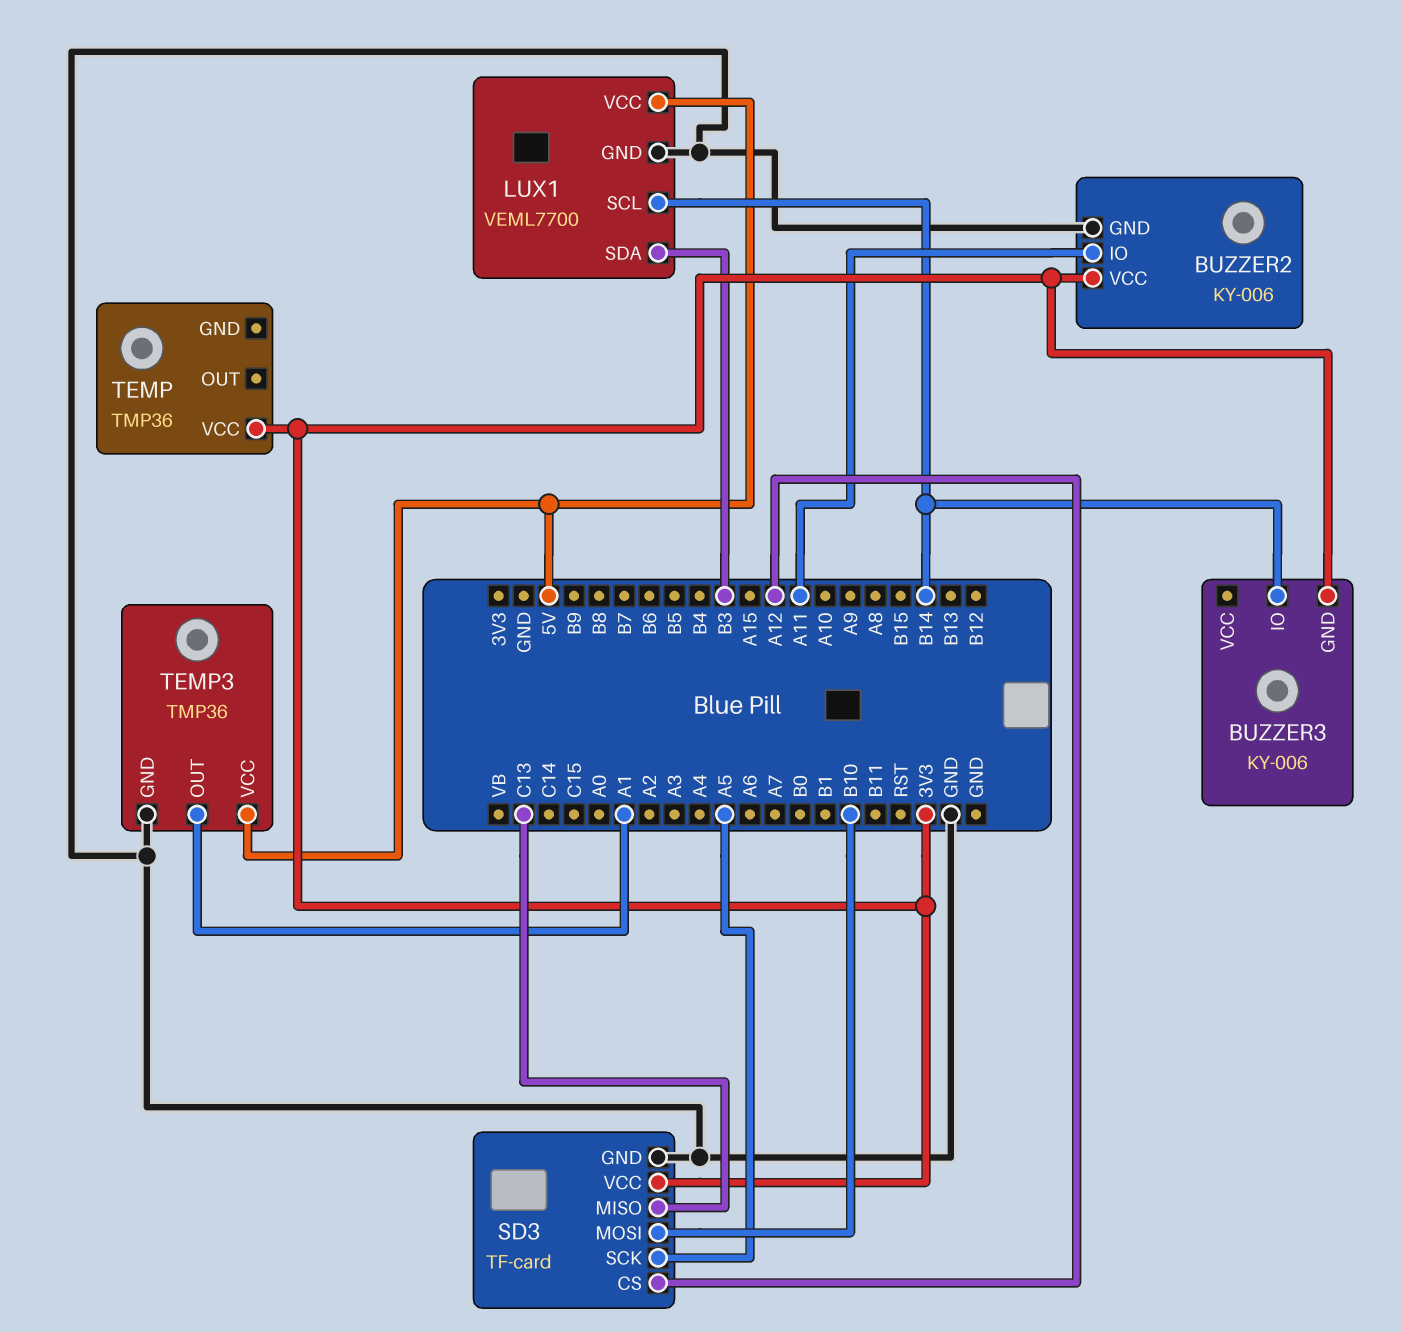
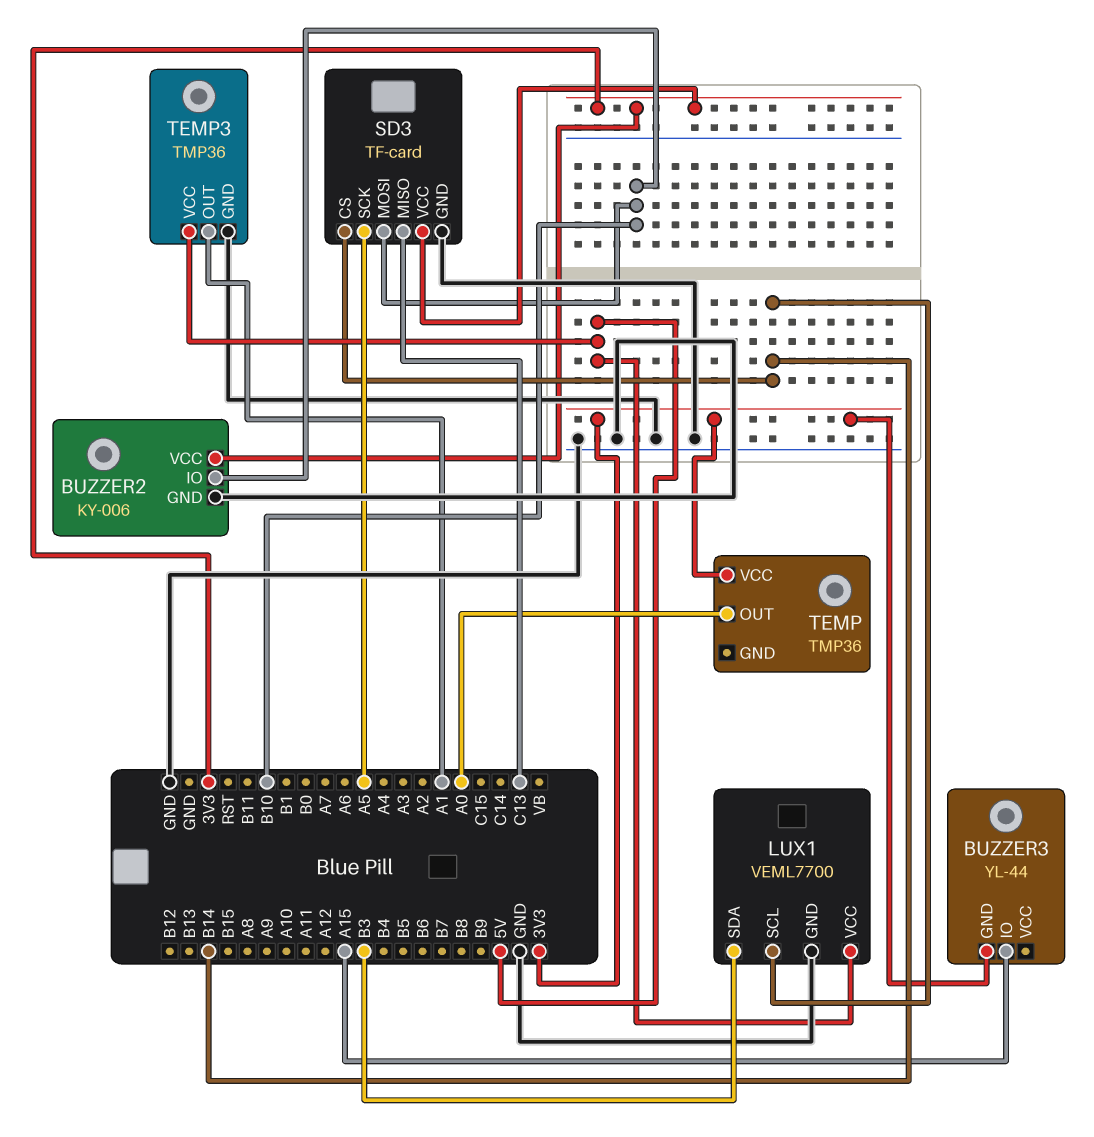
BUZZER2 pin IO: A11 -> B10
BUZZER3: KY-006 -> YL-44
BUZZER3 pin IO: B14 -> A15
SD3 pin CS: A12 -> B14
TEMP pin OUT: none -> A0

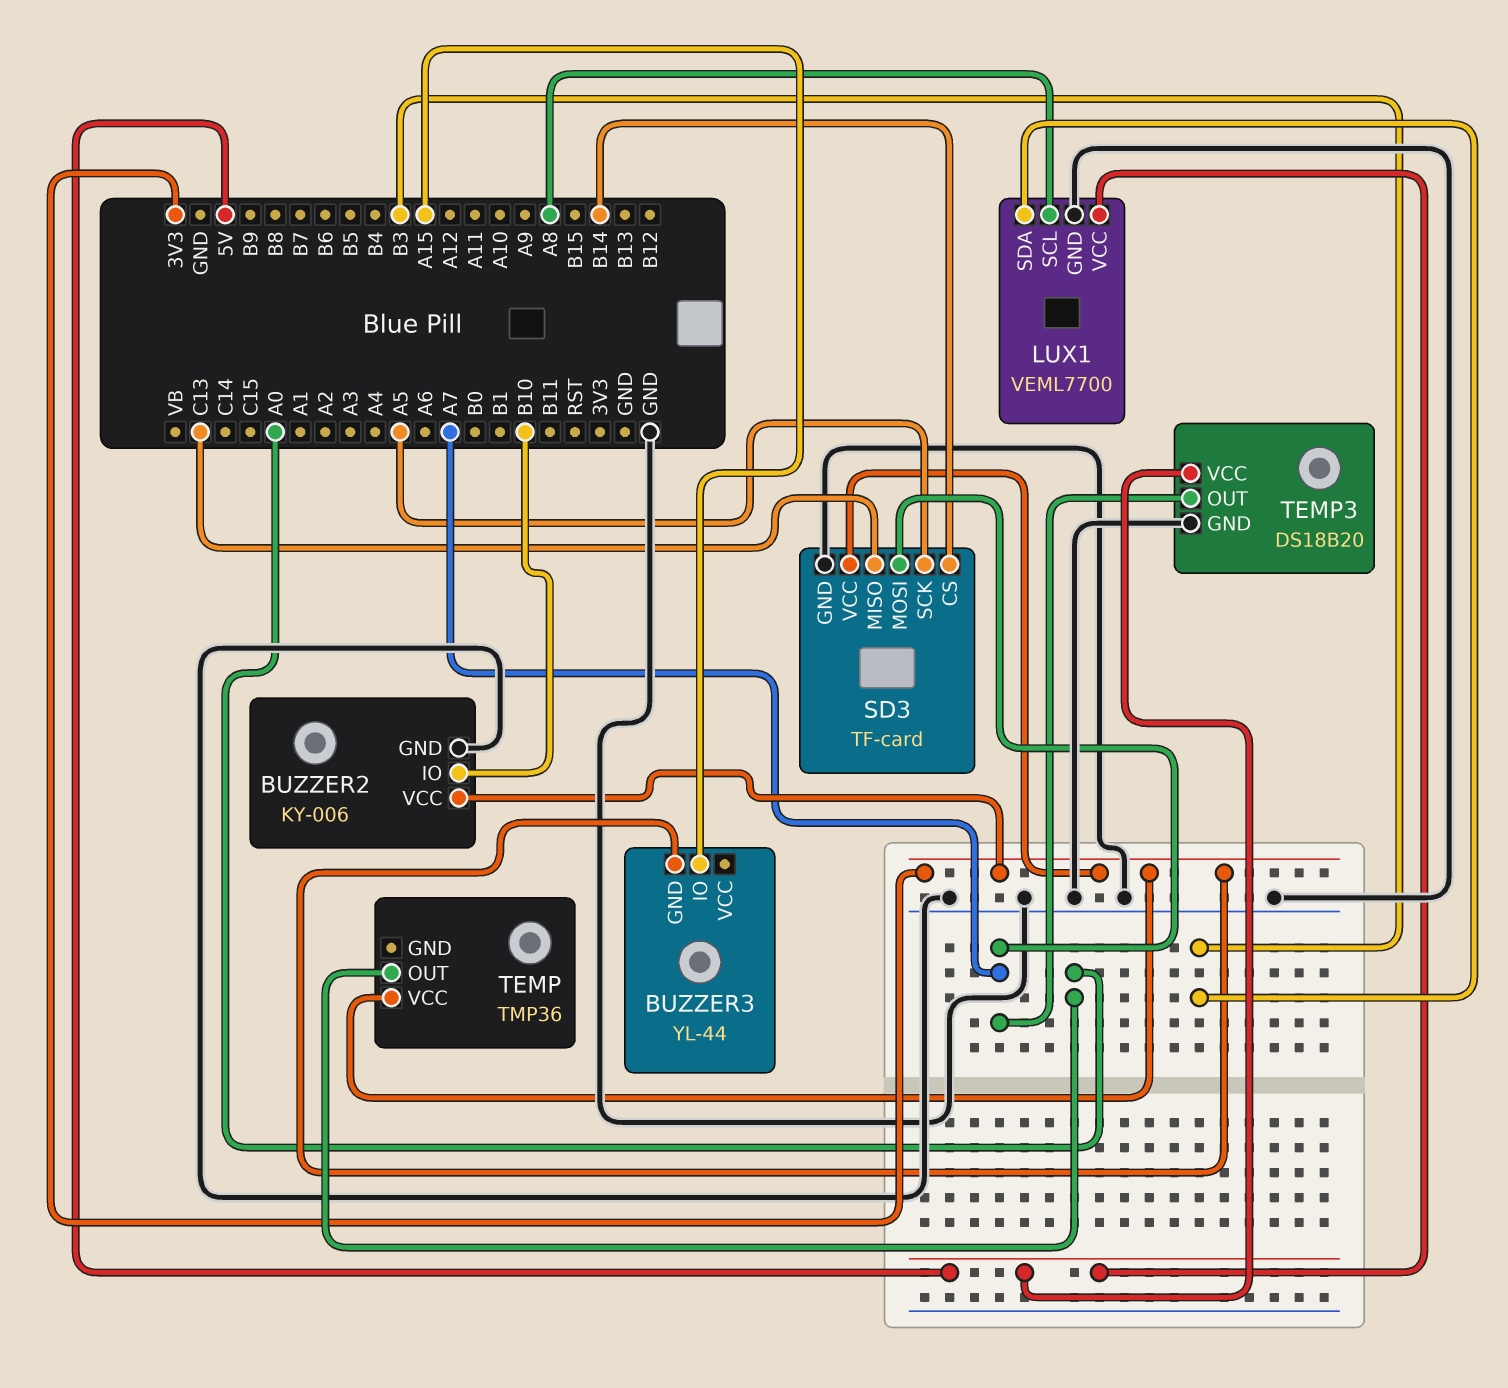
LUX1 pin SCL: B14 -> A8
SD3 pin MOSI: B10 -> A7
TEMP3: TMP36 -> DS18B20
TEMP3 pin OUT: A1 -> A7

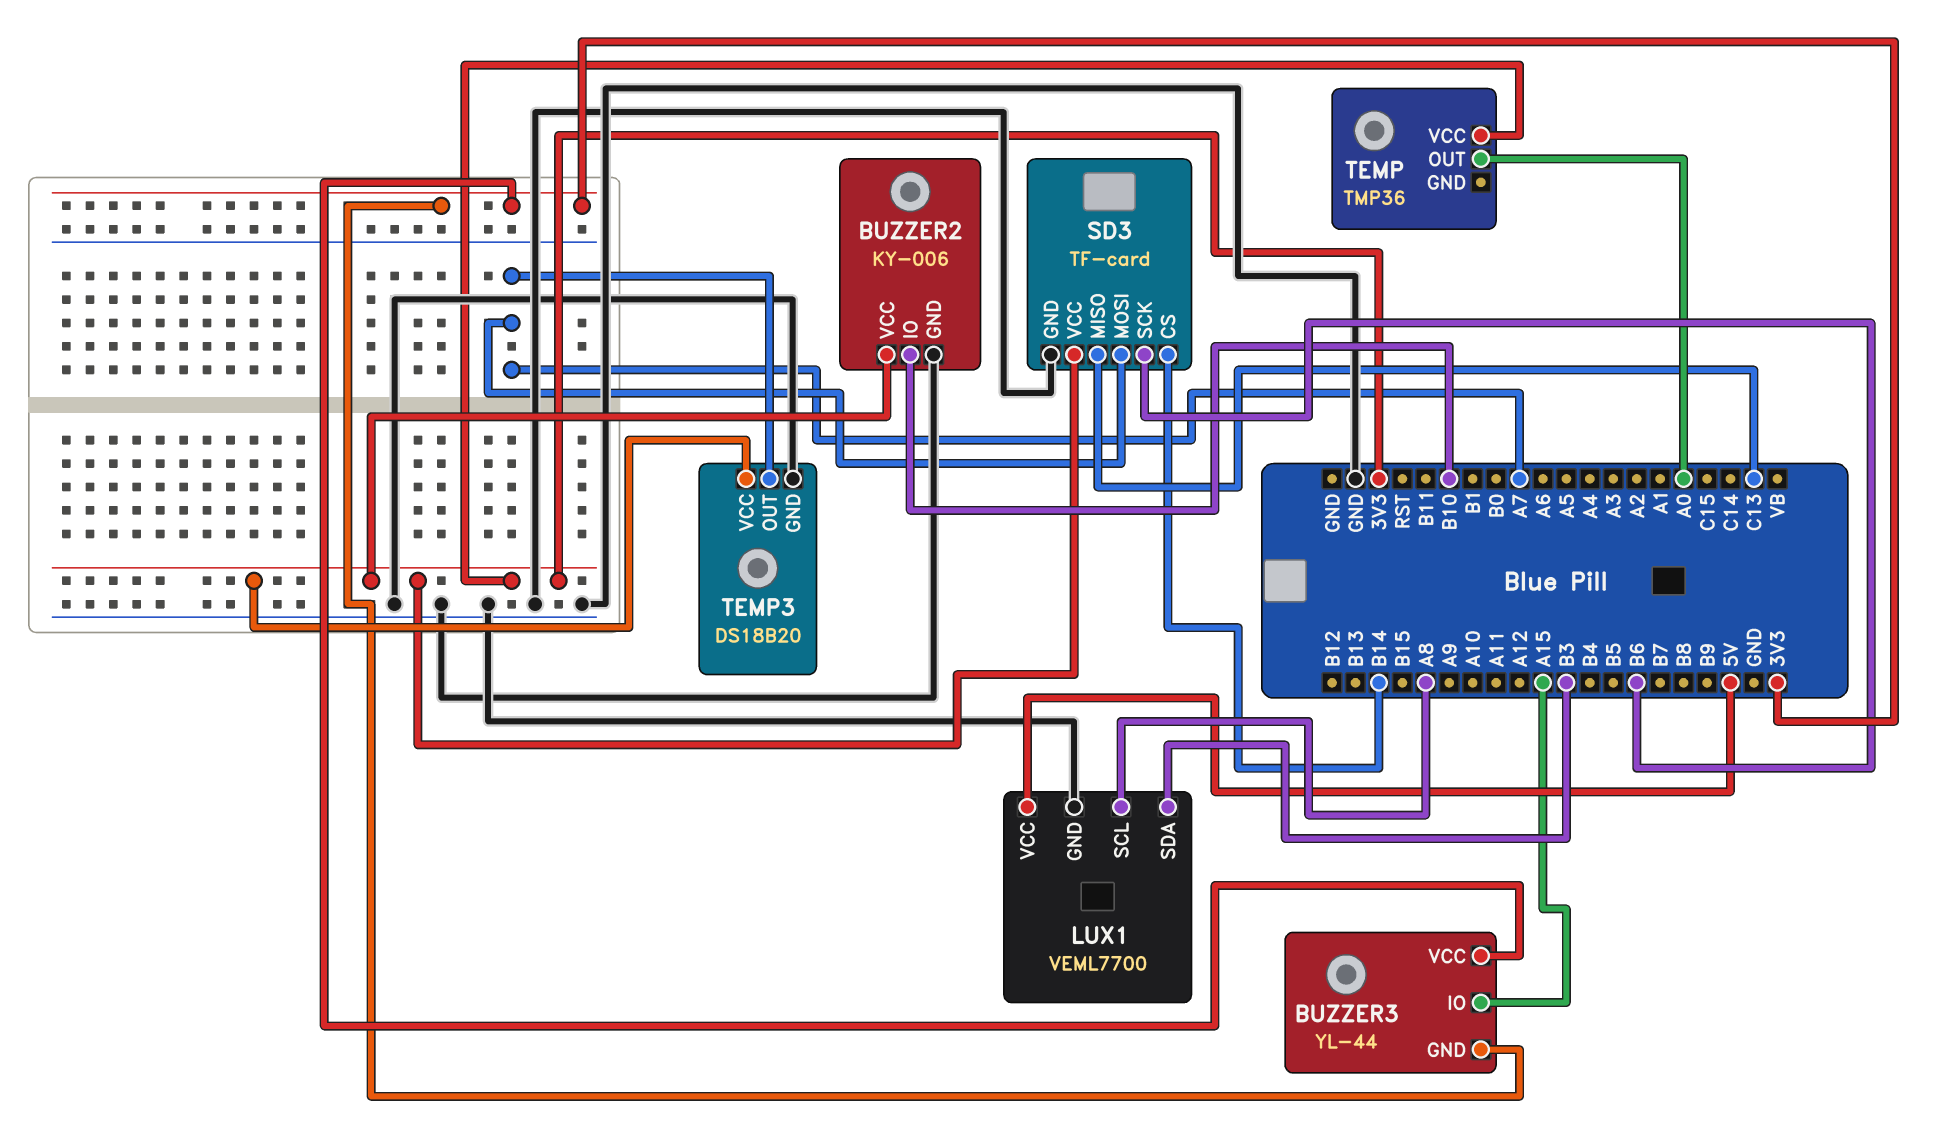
BUZZER3 pin VCC: none -> 3V3
SD3 pin SCK: A5 -> B6
TEMP3 pin VCC: 5V -> 3V3

